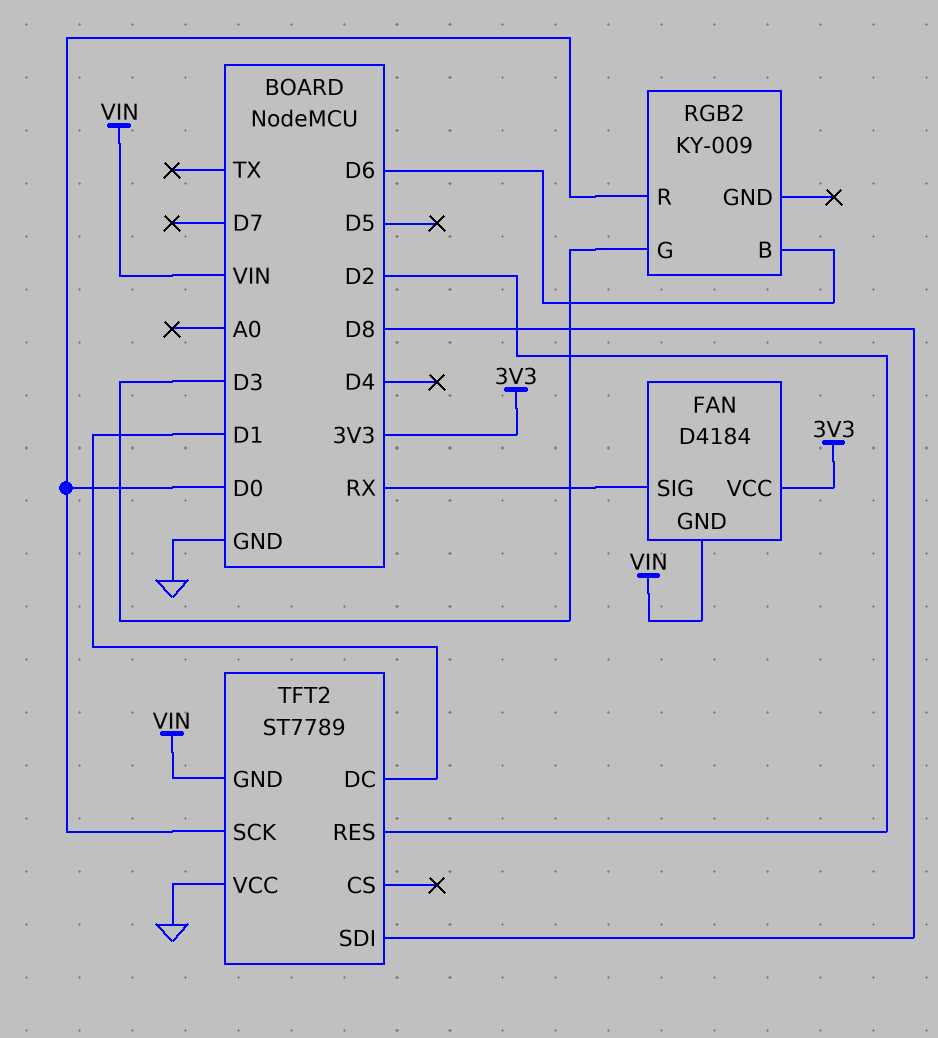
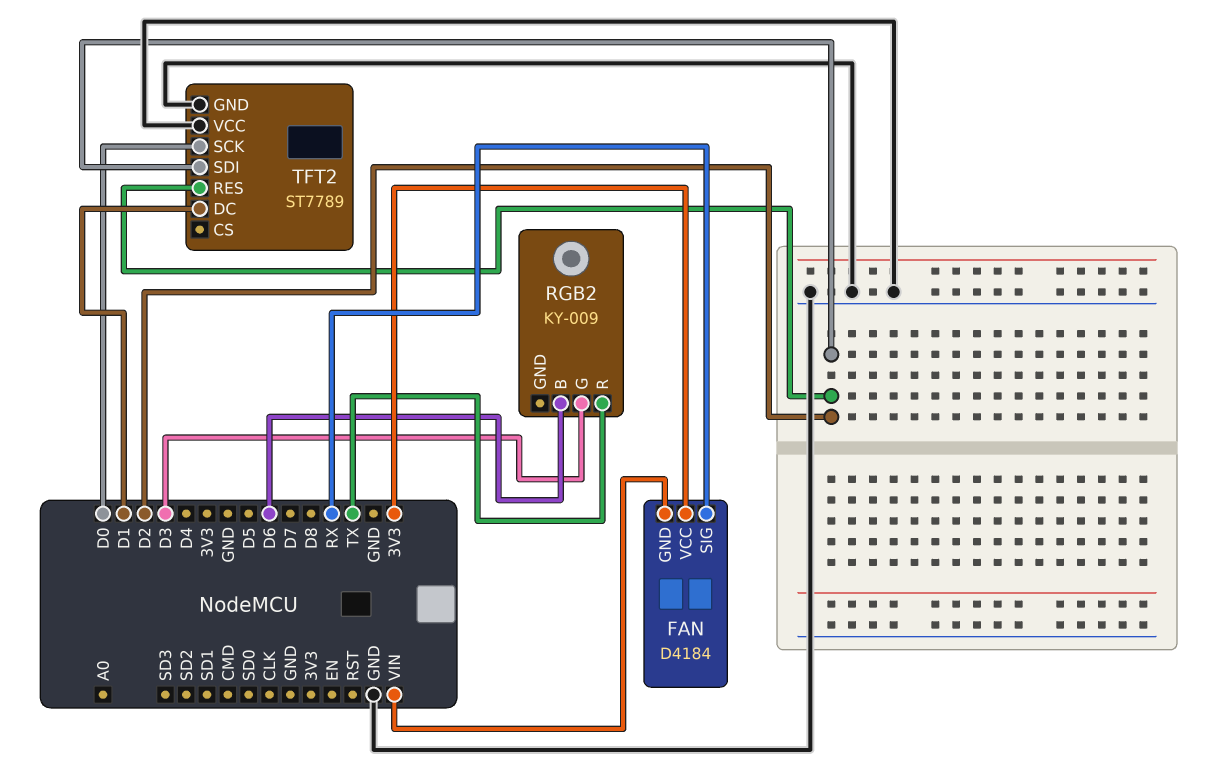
RGB2 pin R: D0 -> TX
TFT2 pin GND: VIN -> GND
TFT2 pin SDI: D8 -> D2

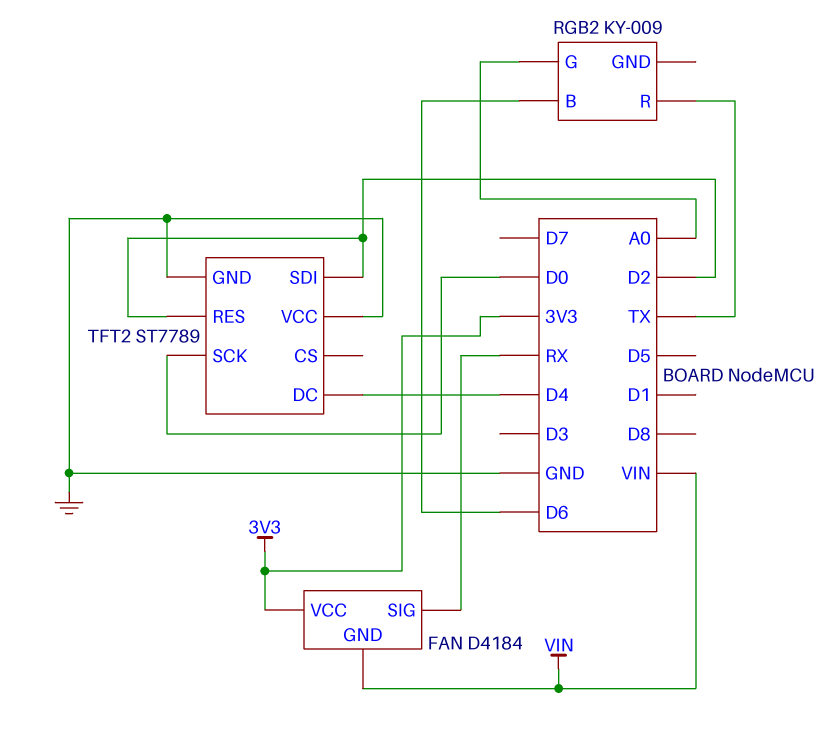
RGB2 pin G: D3 -> A0
TFT2 pin DC: D1 -> D4

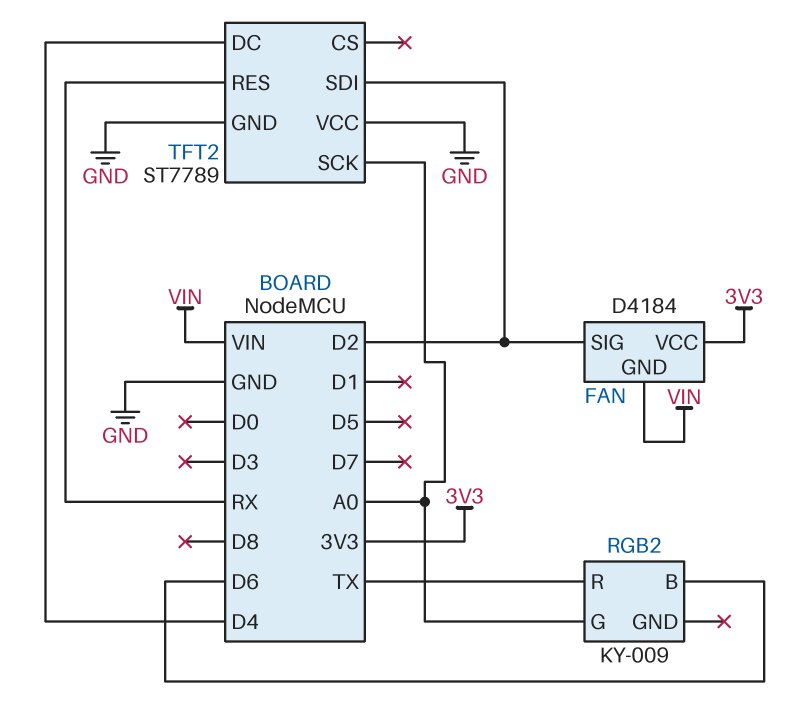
FAN pin SIG: RX -> D2
TFT2 pin RES: D2 -> RX
TFT2 pin SCK: D0 -> A0

